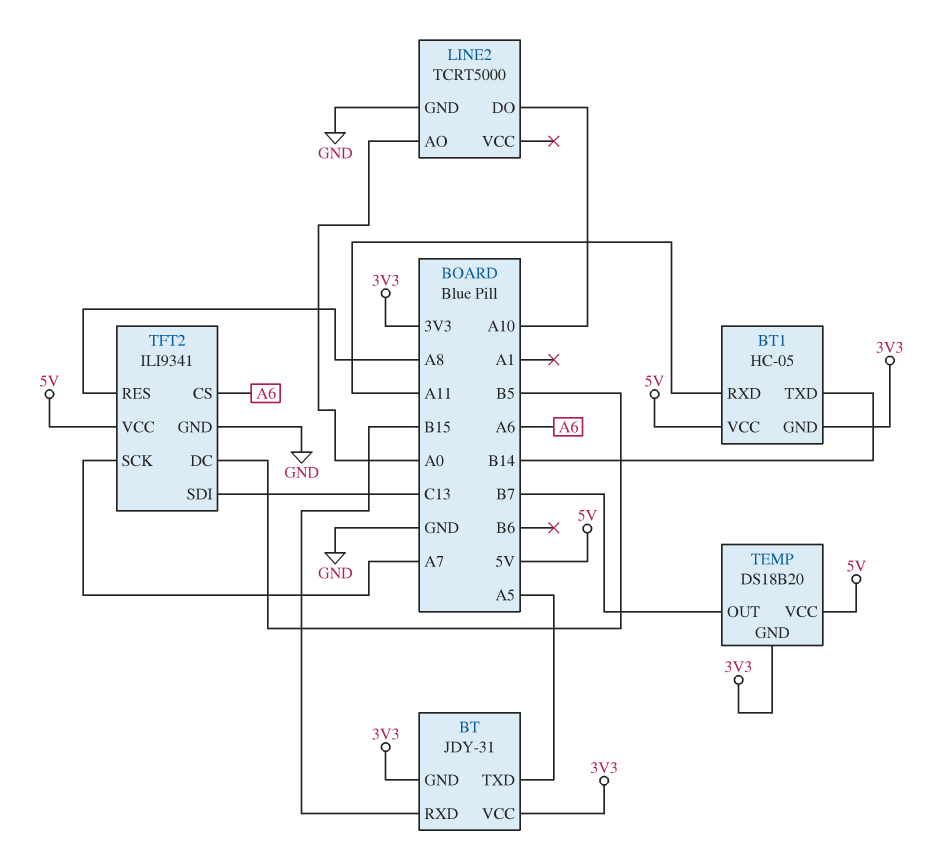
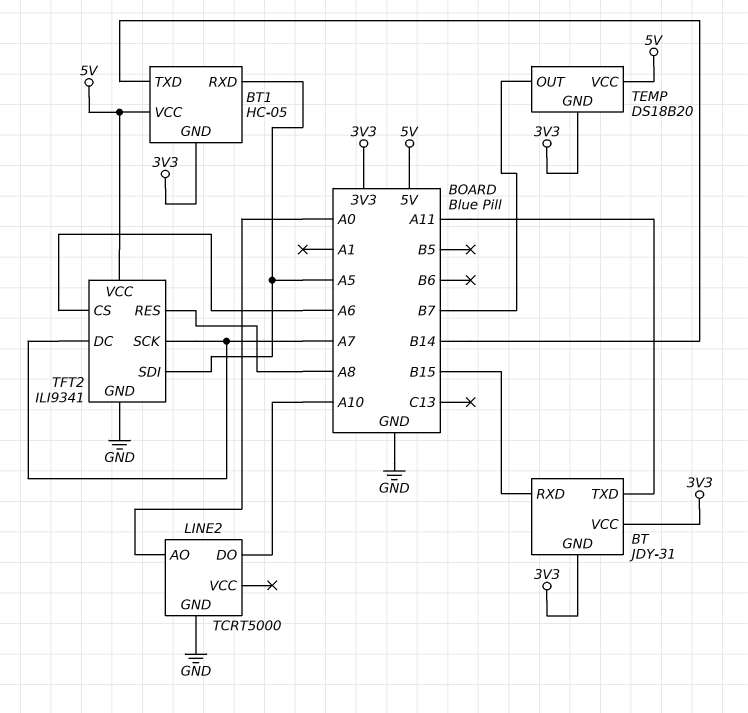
BT pin TXD: A5 -> A11
BT1 pin RXD: A11 -> A5
TFT2 pin DC: B5 -> A7
TFT2 pin SDI: C13 -> A5

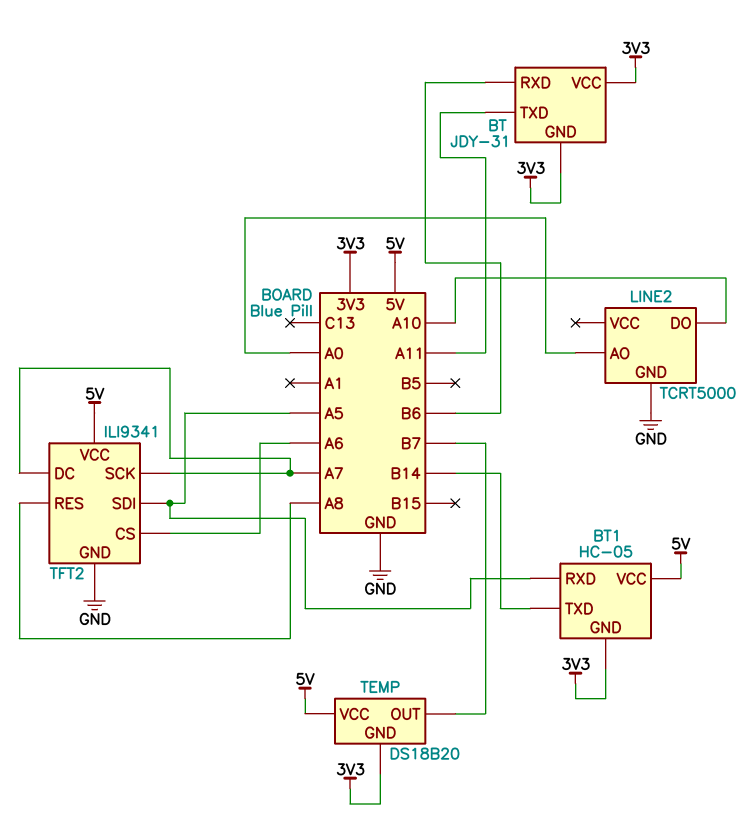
BT pin RXD: B15 -> B6

